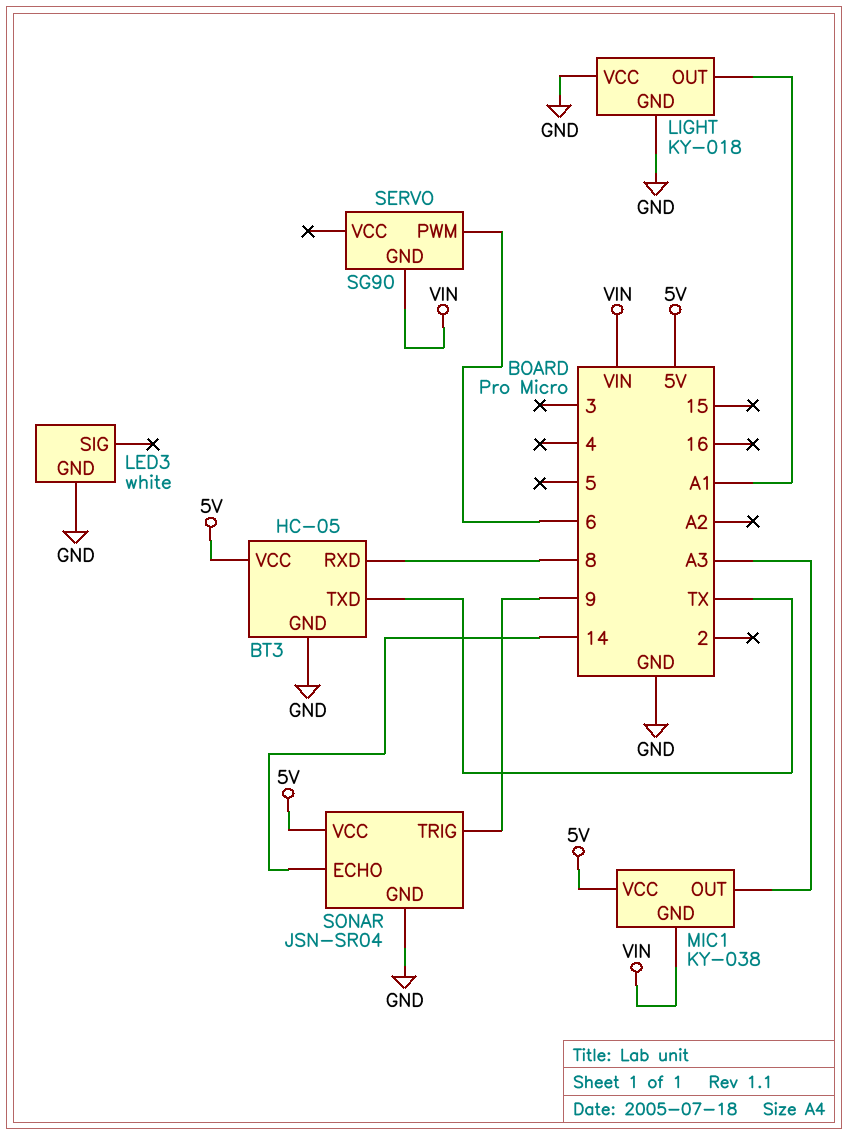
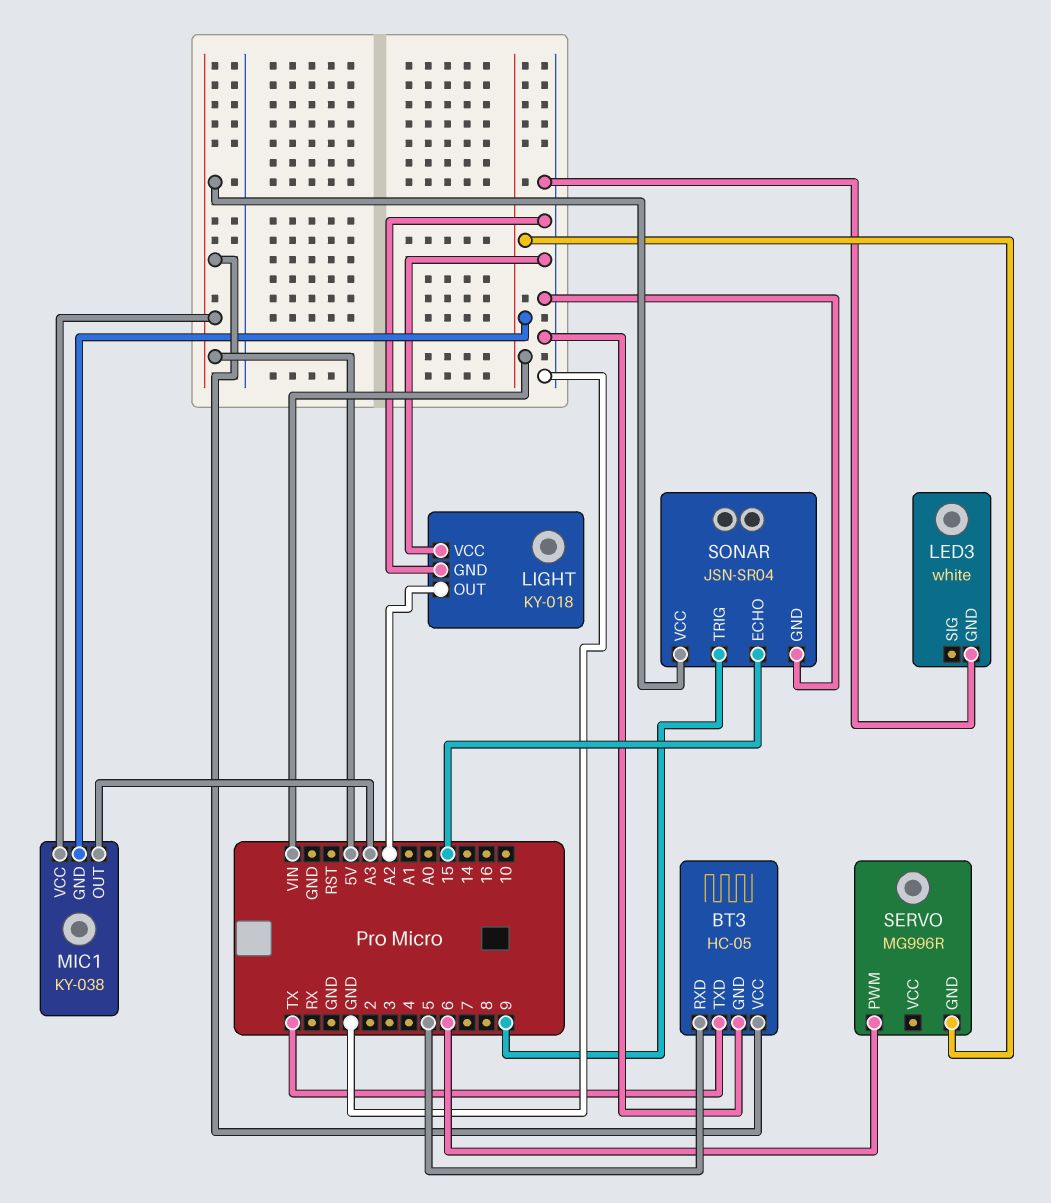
BT3 pin RXD: 8 -> 5
LIGHT pin OUT: A1 -> A2
SERVO: SG90 -> MG996R
SONAR pin ECHO: 14 -> 15

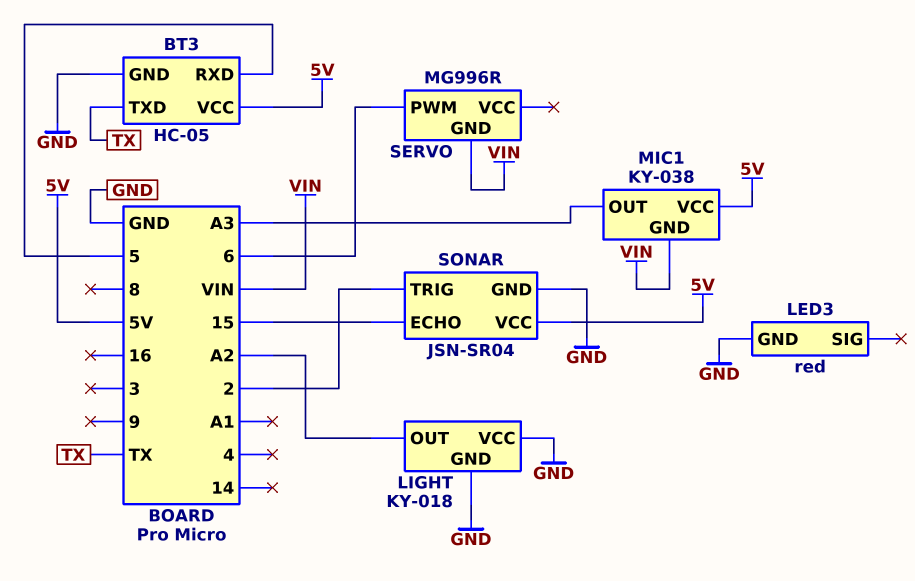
LED3: white -> red
SONAR pin TRIG: 9 -> 2

